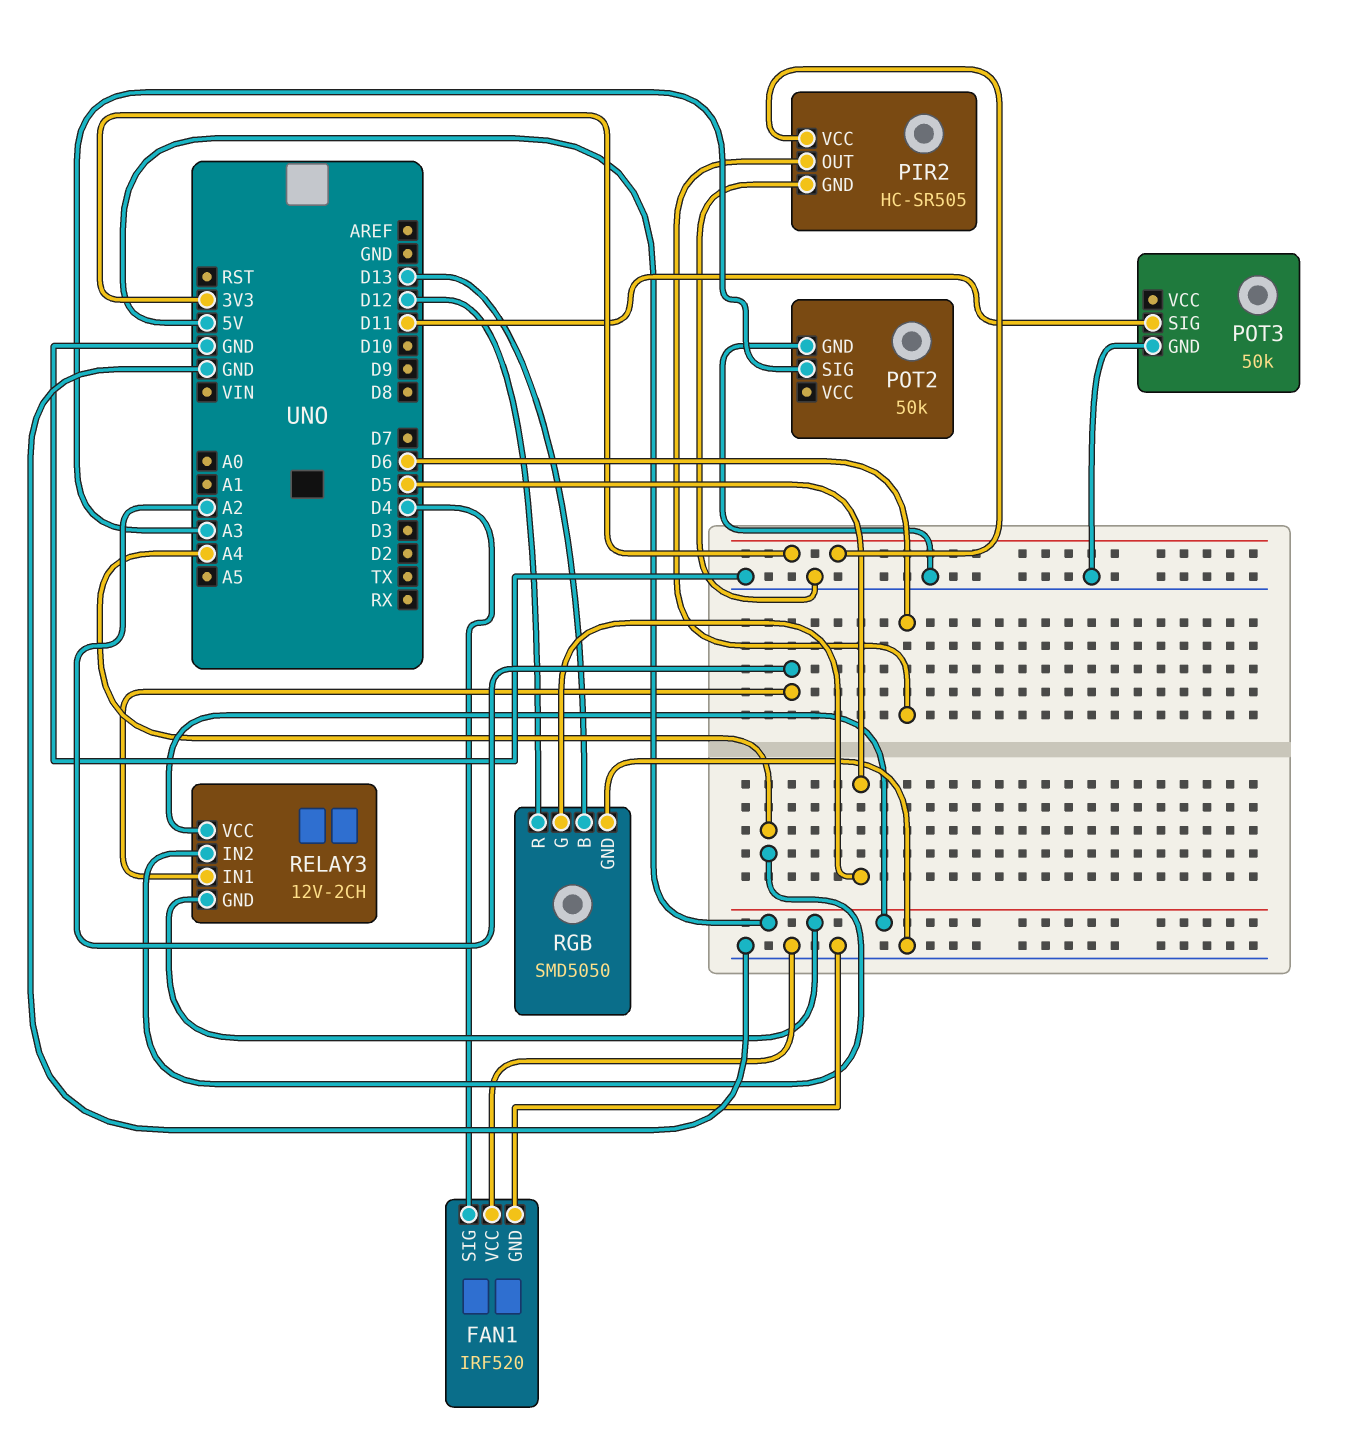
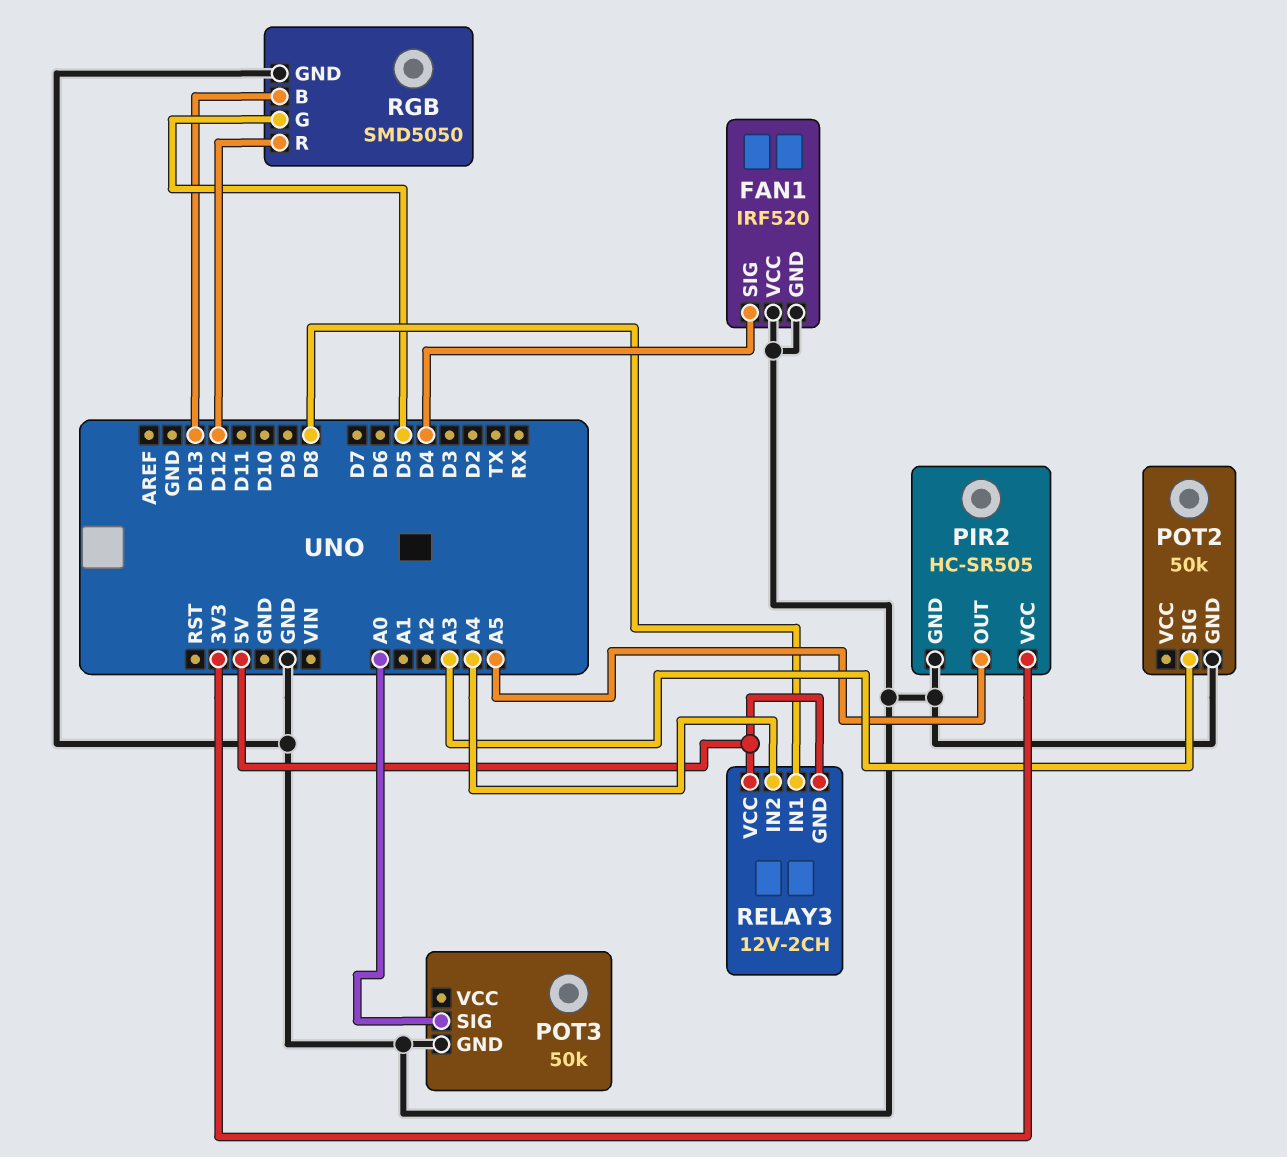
PIR2 pin OUT: D6 -> A5
POT3 pin SIG: D11 -> A0
RELAY3 pin IN1: A2 -> D8

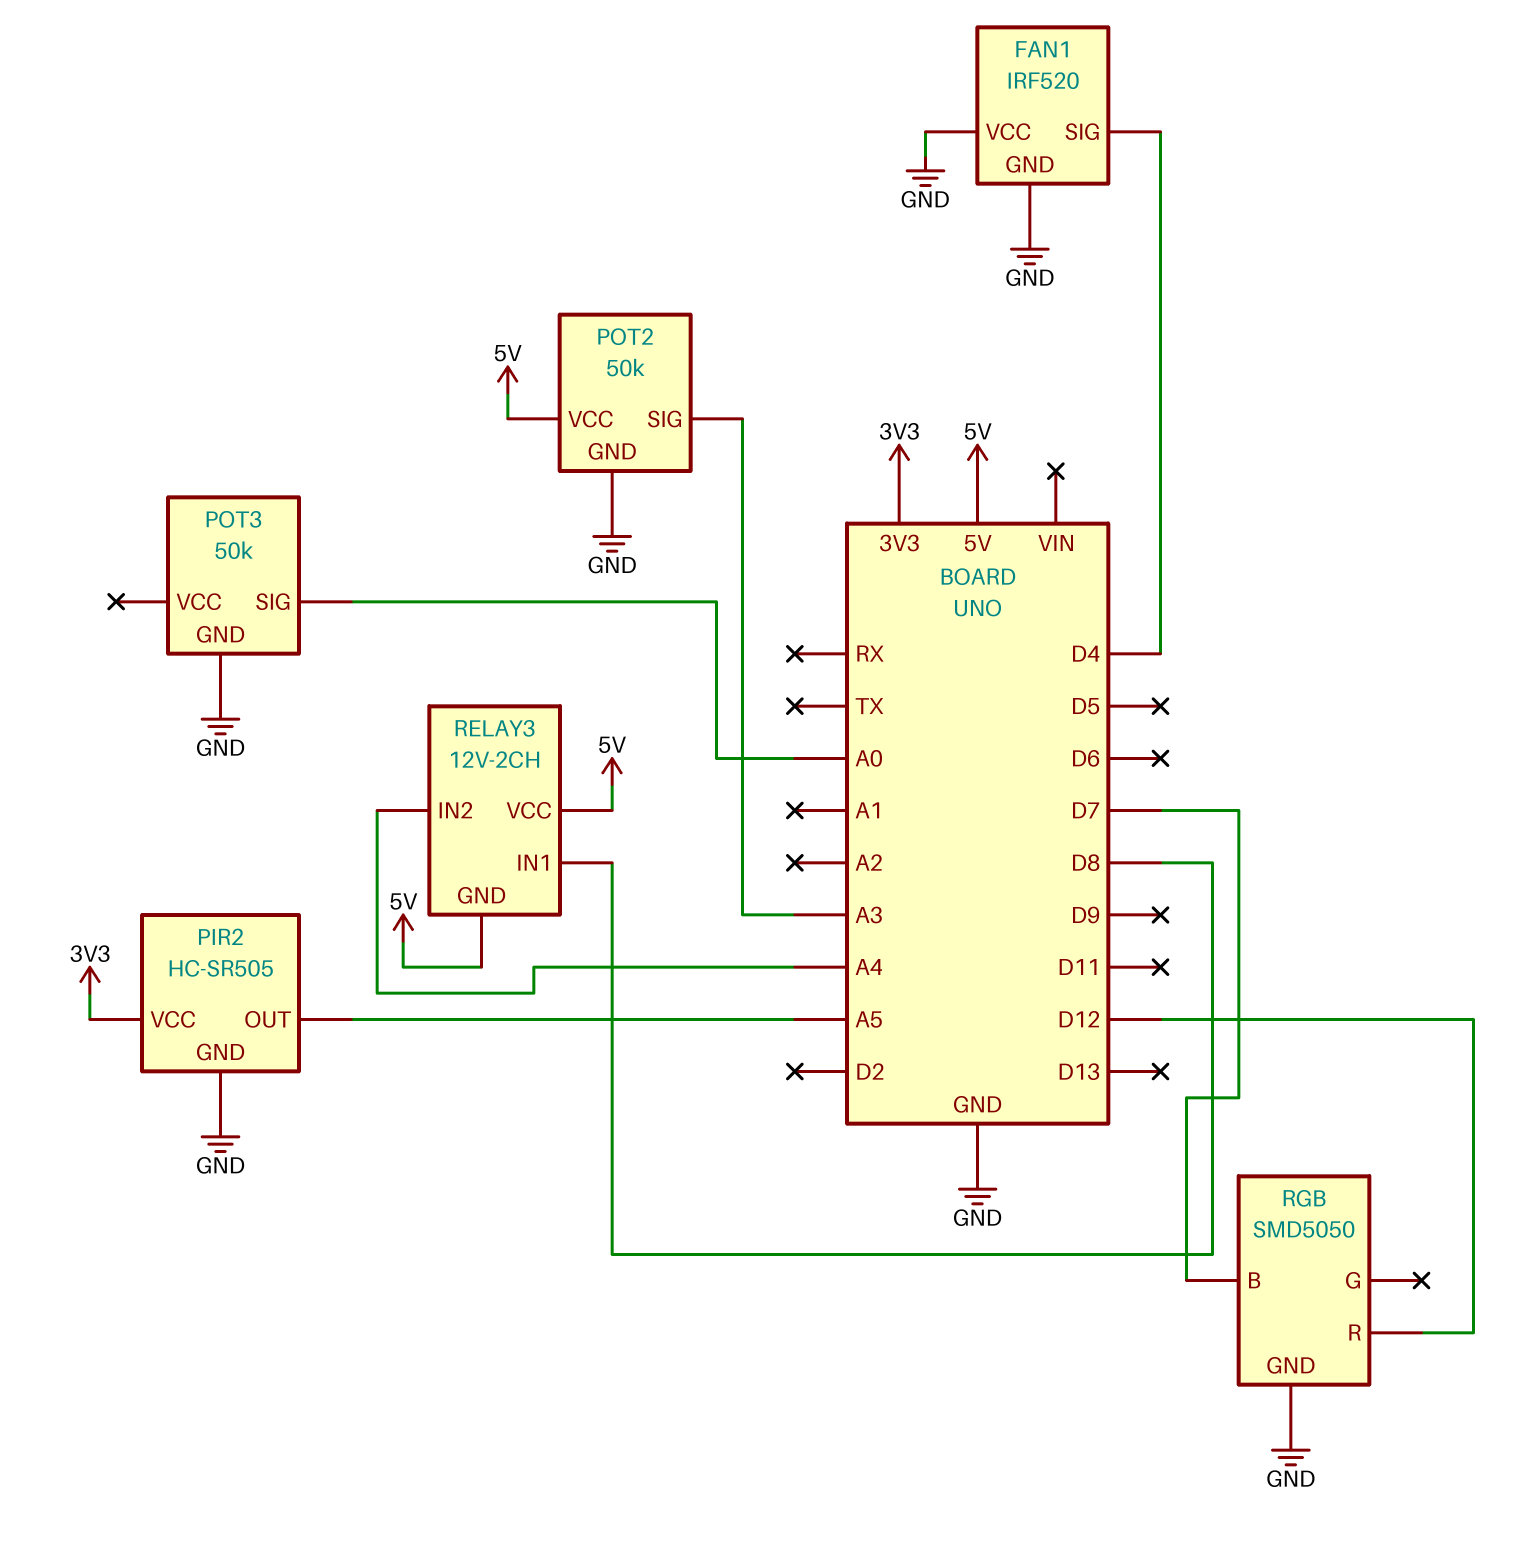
POT2 pin VCC: none -> 5V
RGB pin B: D13 -> D7
RGB pin G: D5 -> none

